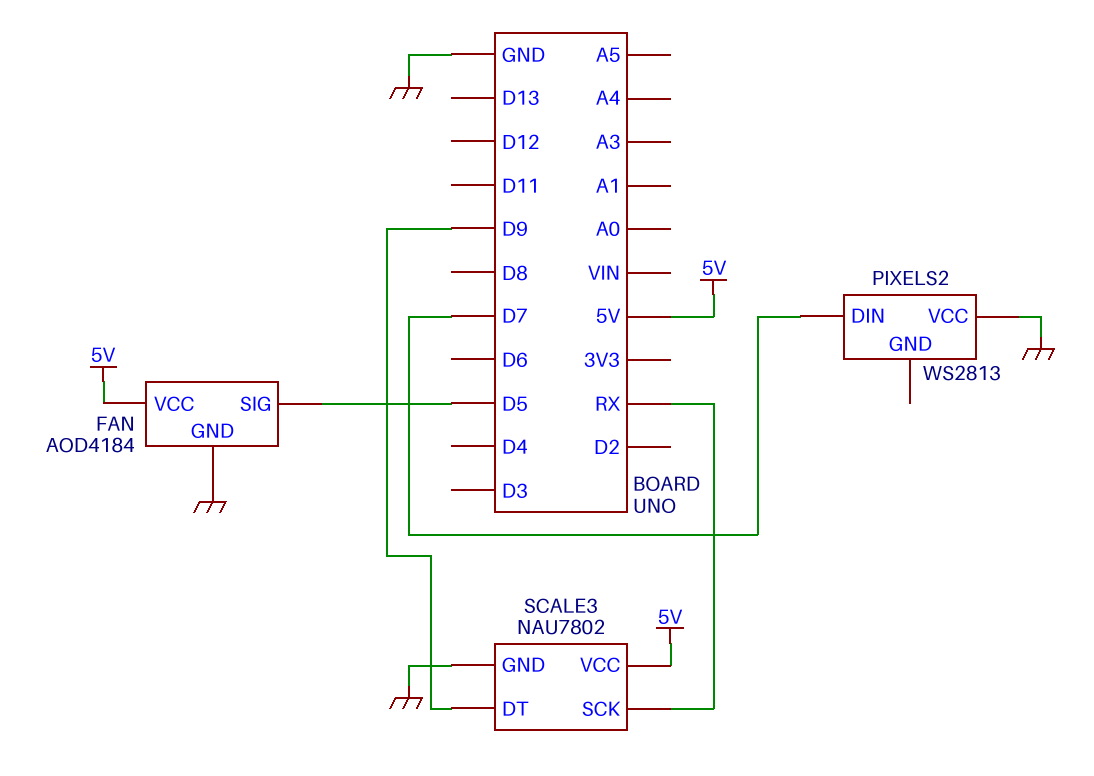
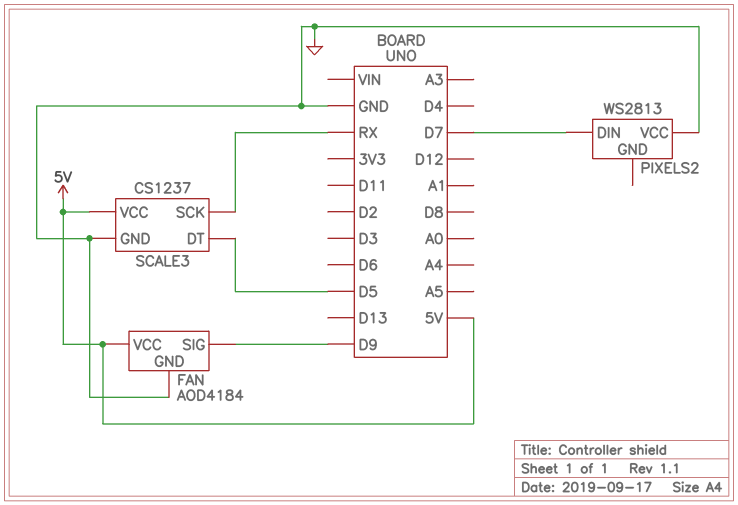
FAN pin SIG: D5 -> D9
SCALE3: NAU7802 -> CS1237
SCALE3 pin DT: D9 -> D5

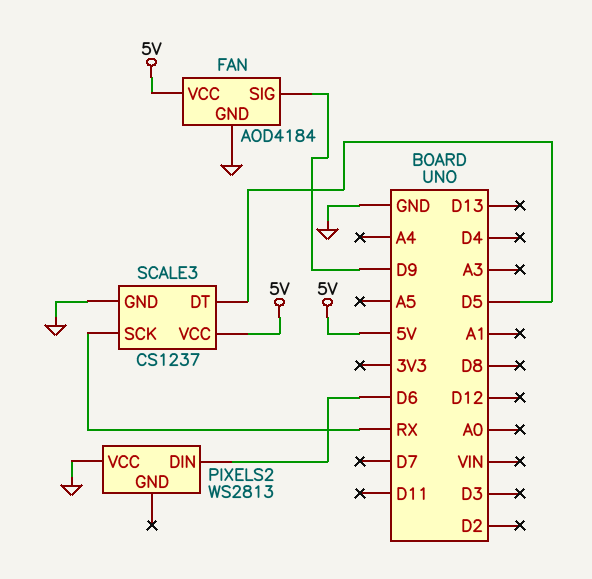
PIXELS2 pin DIN: D7 -> D6

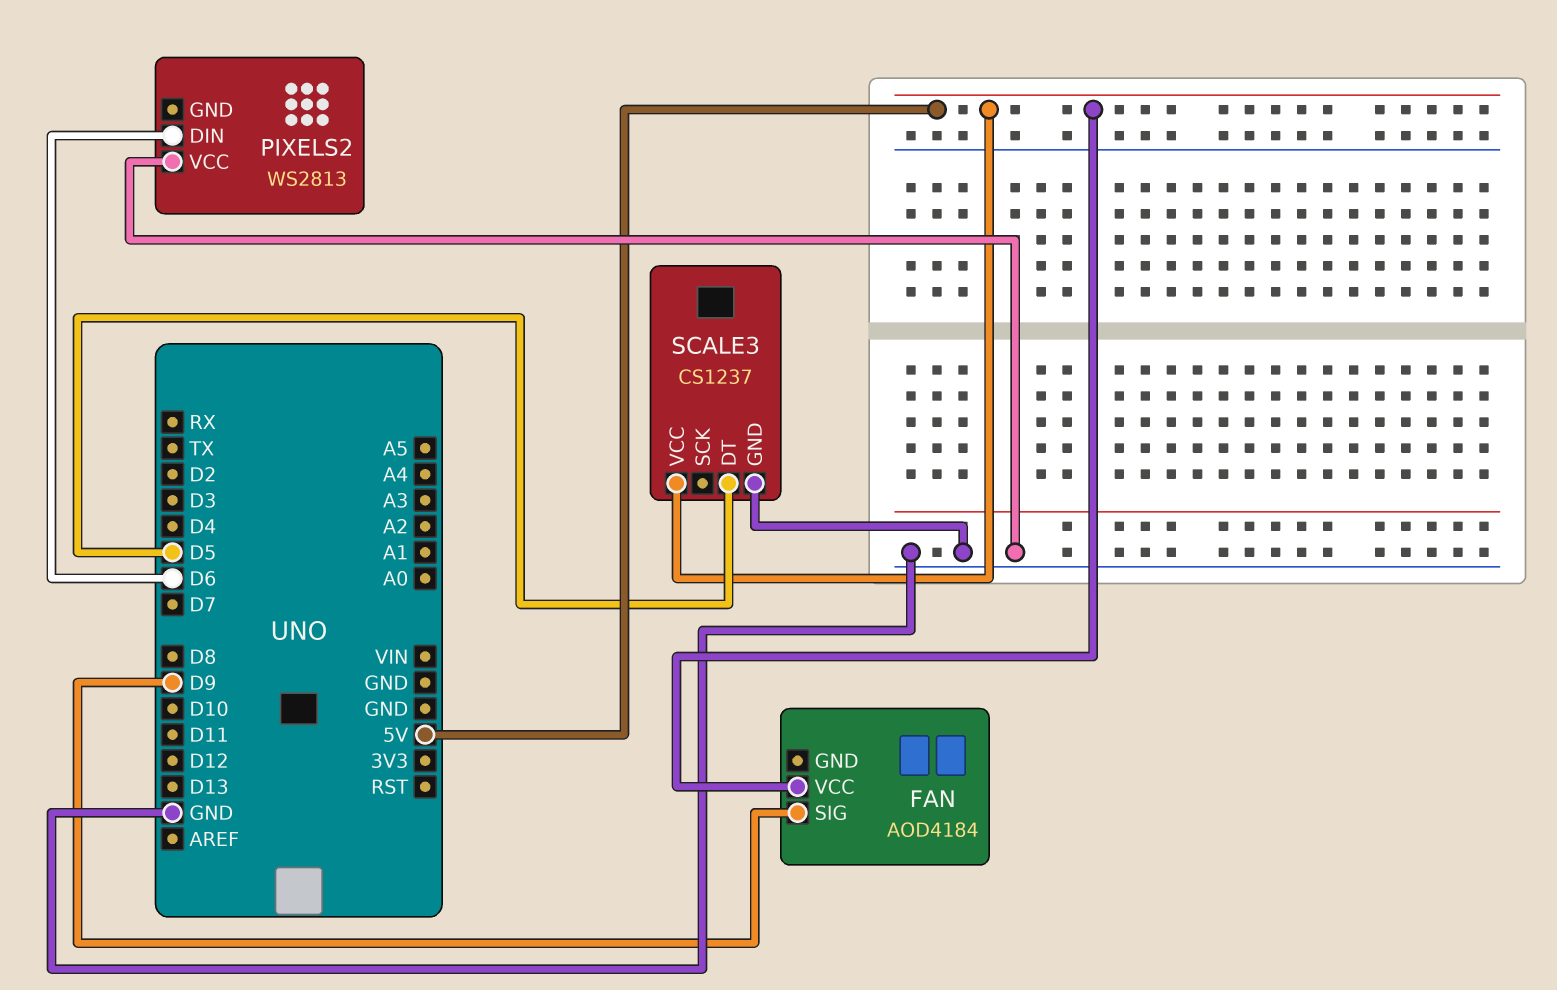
FAN pin GND: GND -> none
SCALE3 pin SCK: RX -> none

